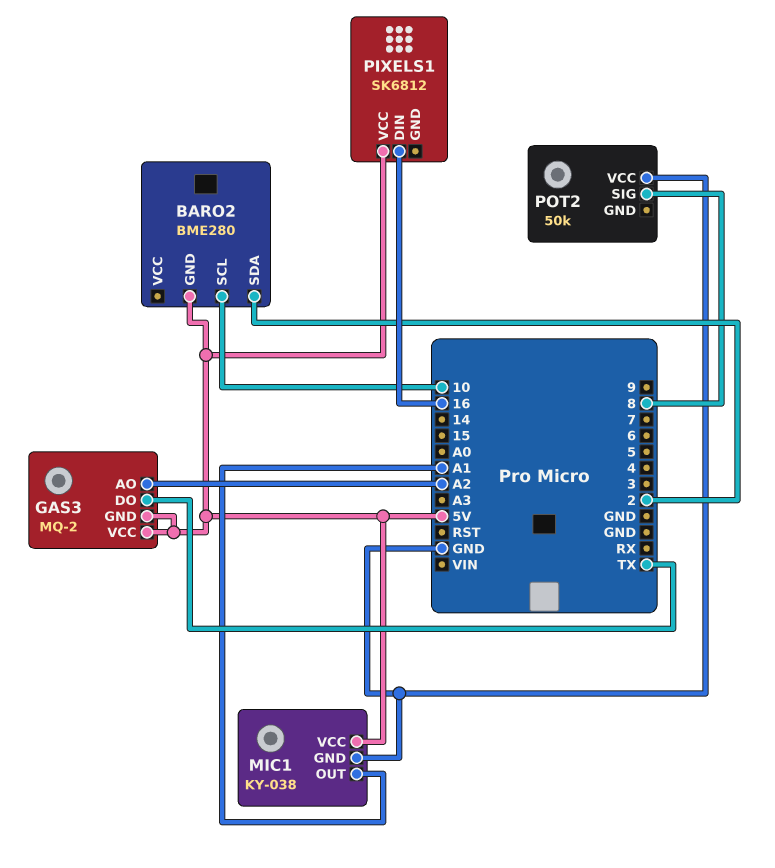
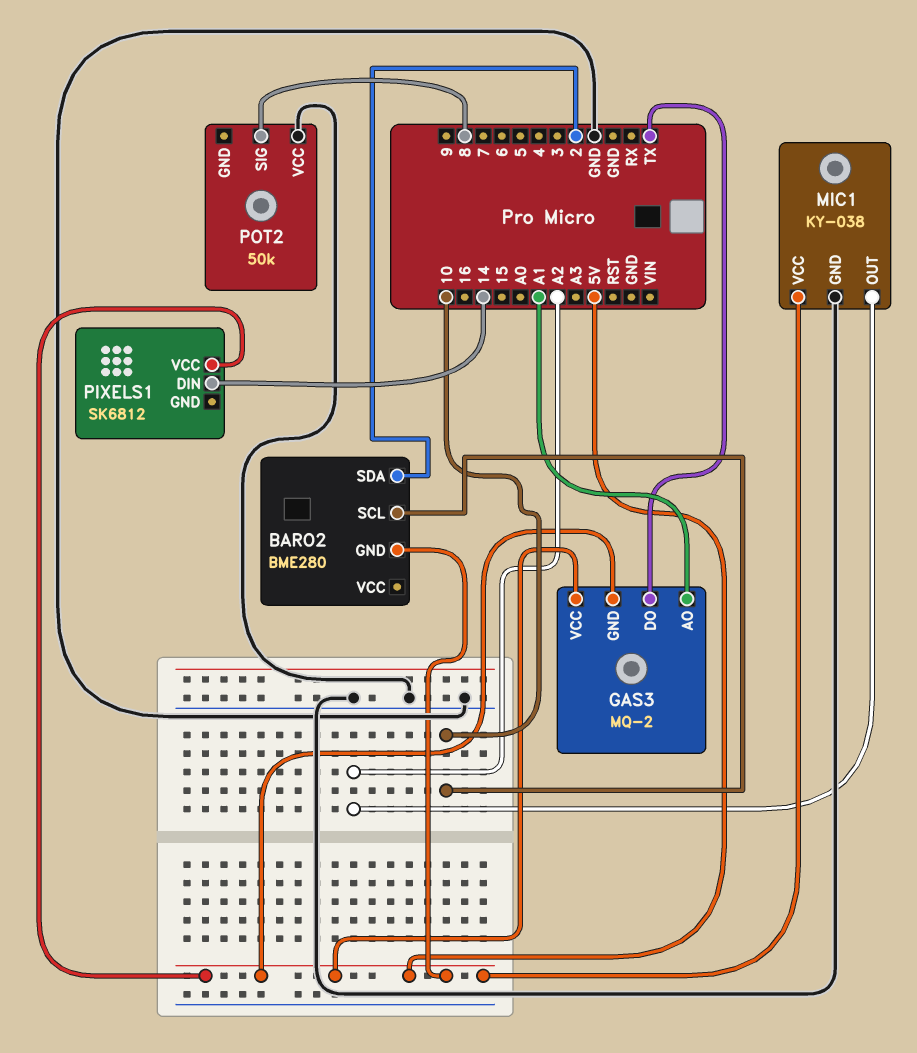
GAS3 pin AO: A2 -> A1
MIC1 pin OUT: A1 -> A2
PIXELS1 pin DIN: 16 -> 14

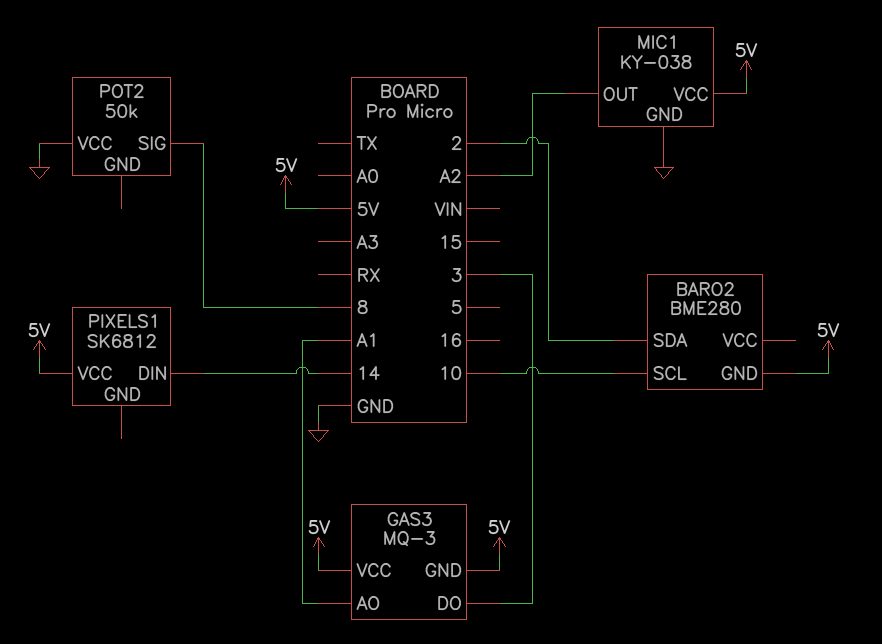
GAS3: MQ-2 -> MQ-3
GAS3 pin DO: TX -> 3

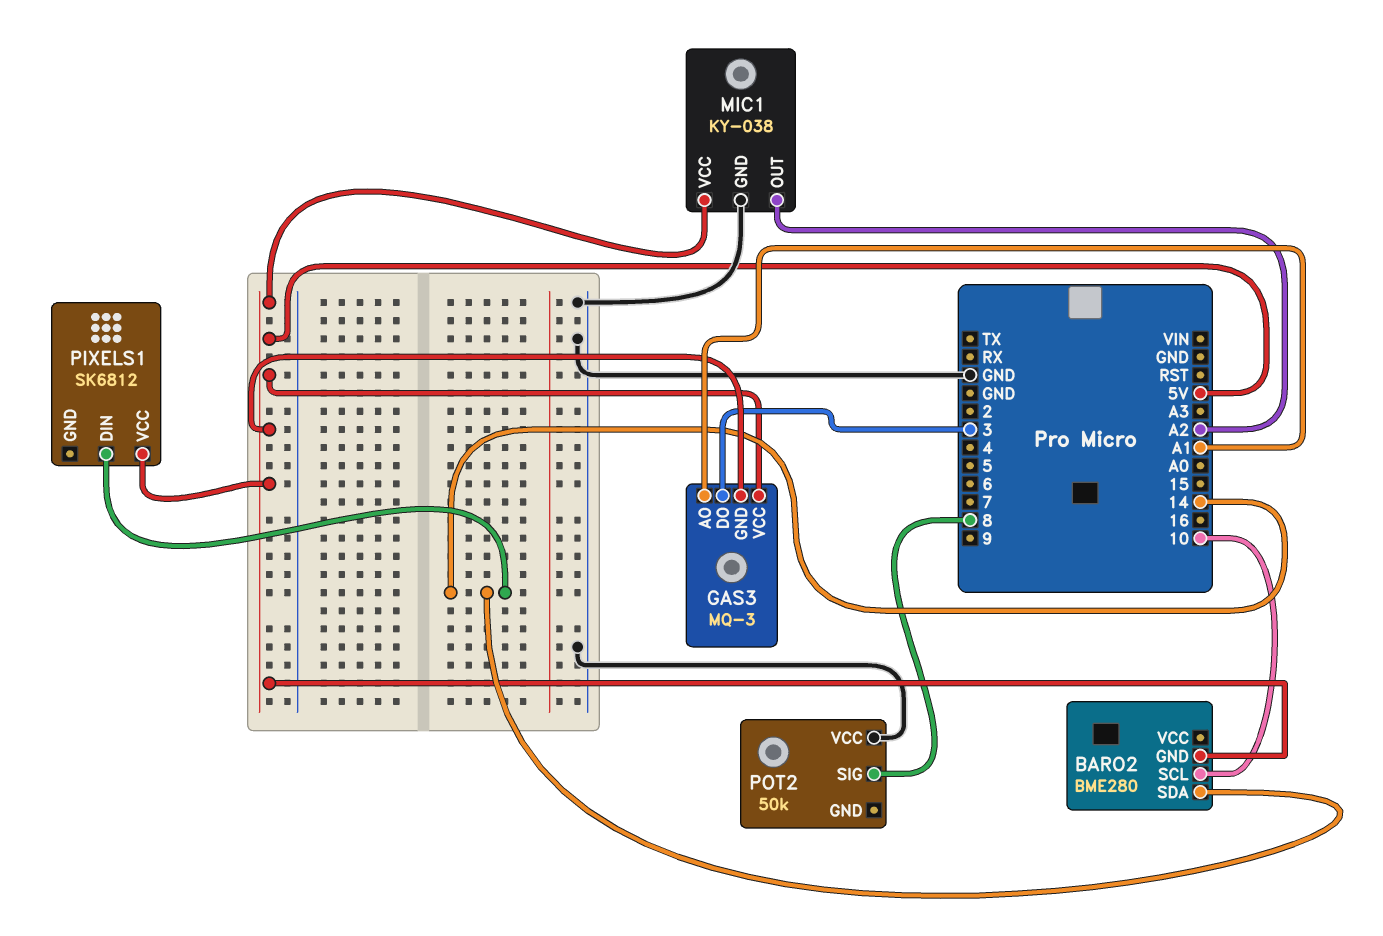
BARO2 pin SDA: 2 -> 14

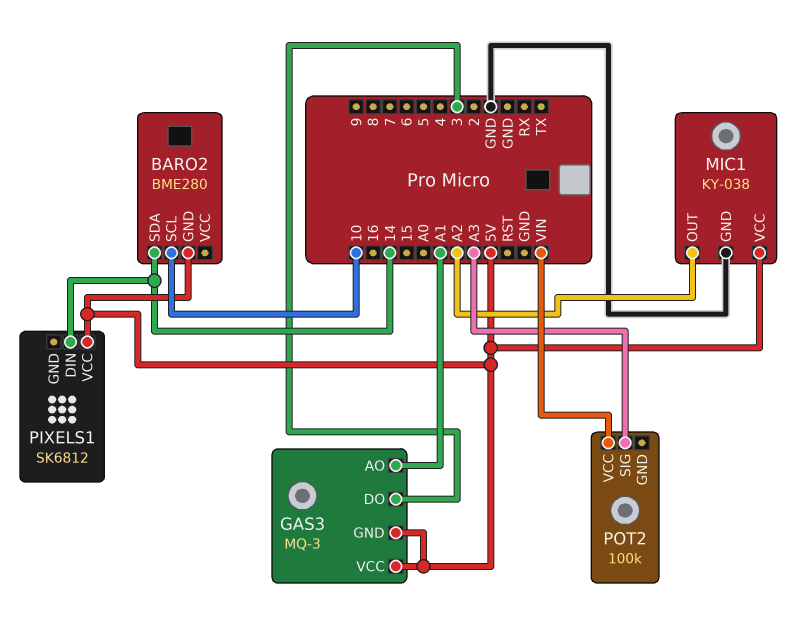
POT2: 50k -> 100k
POT2 pin SIG: 8 -> A3
POT2 pin VCC: GND -> VIN

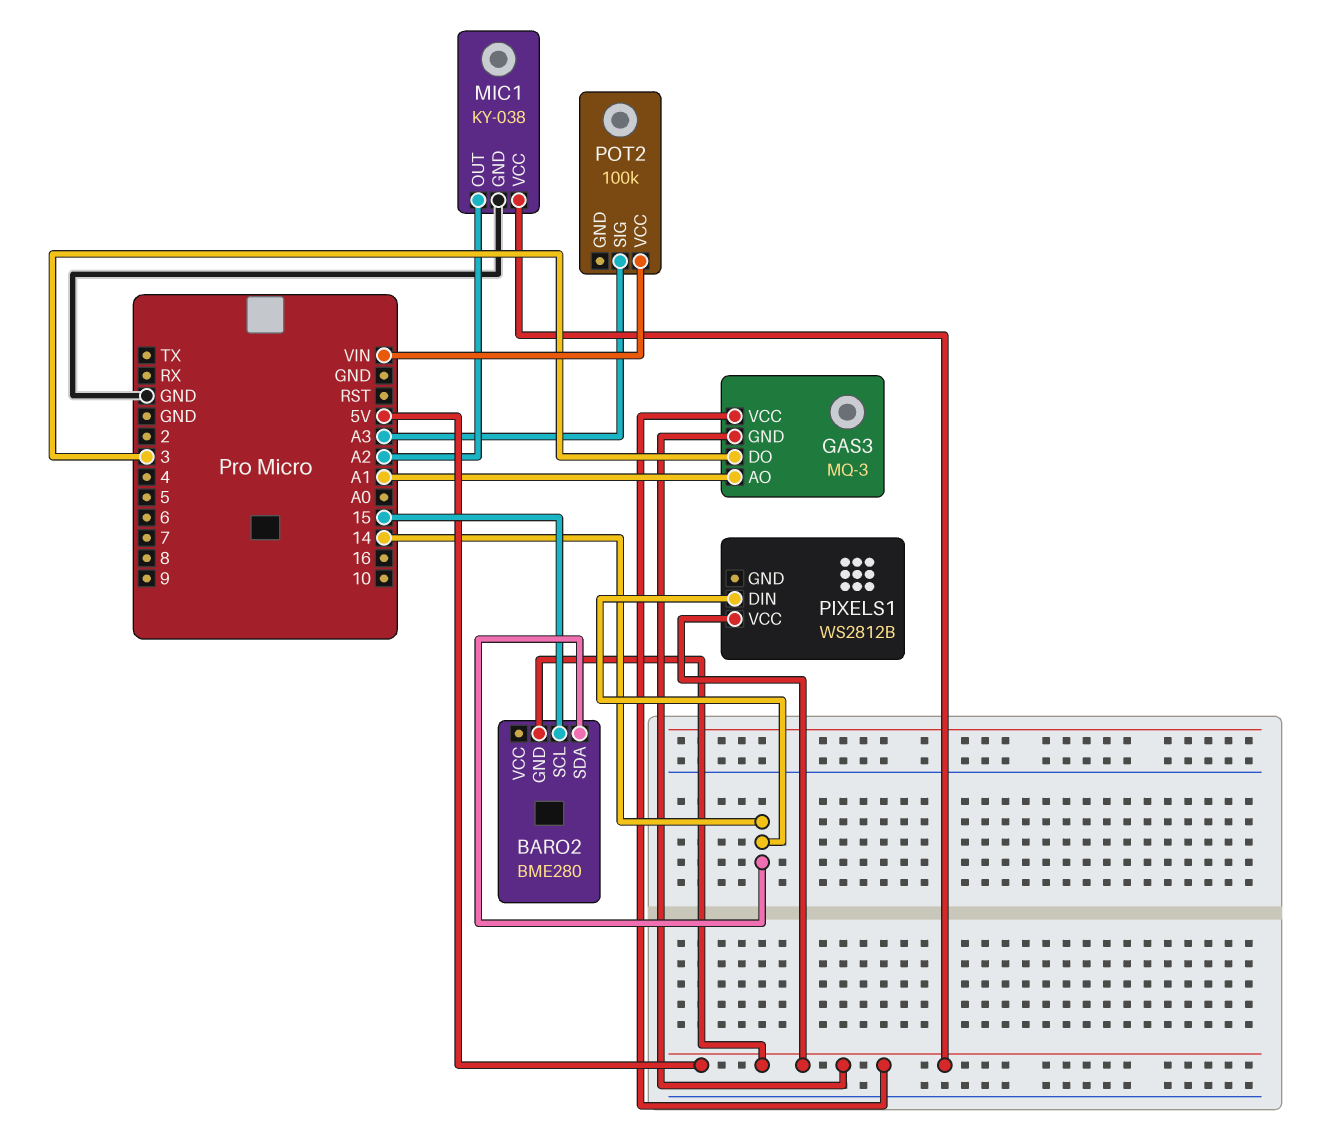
BARO2 pin SCL: 10 -> 15
PIXELS1: SK6812 -> WS2812B

